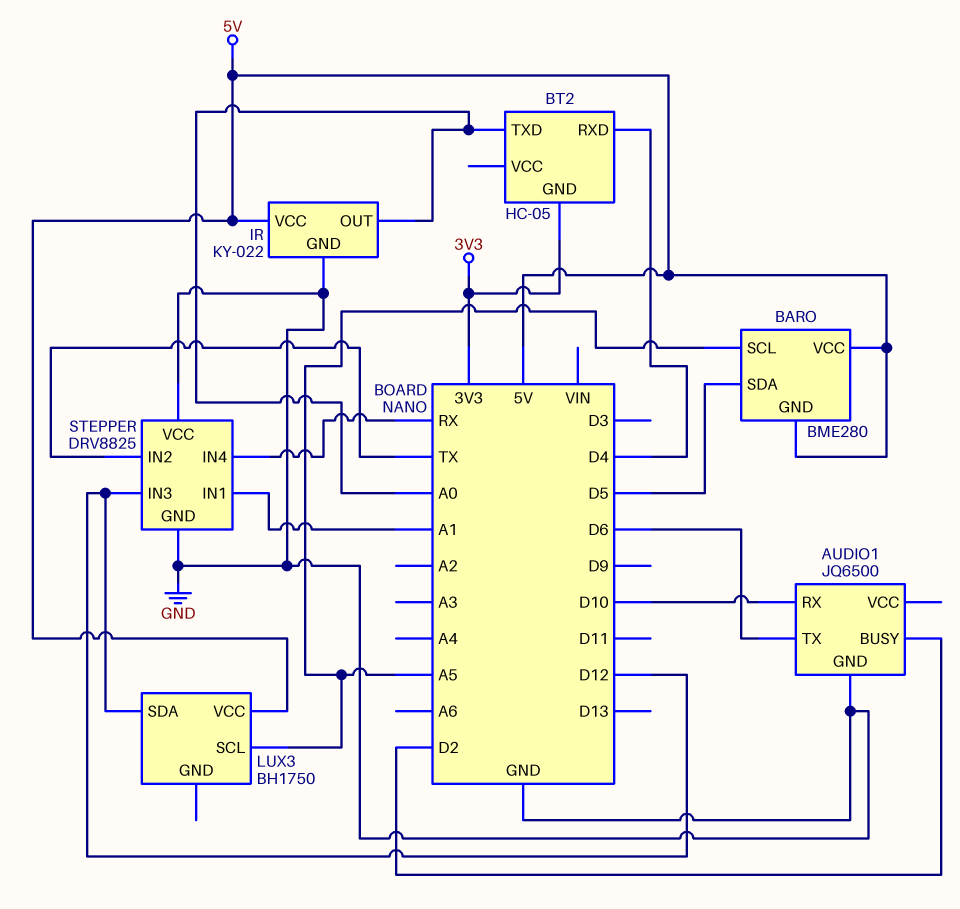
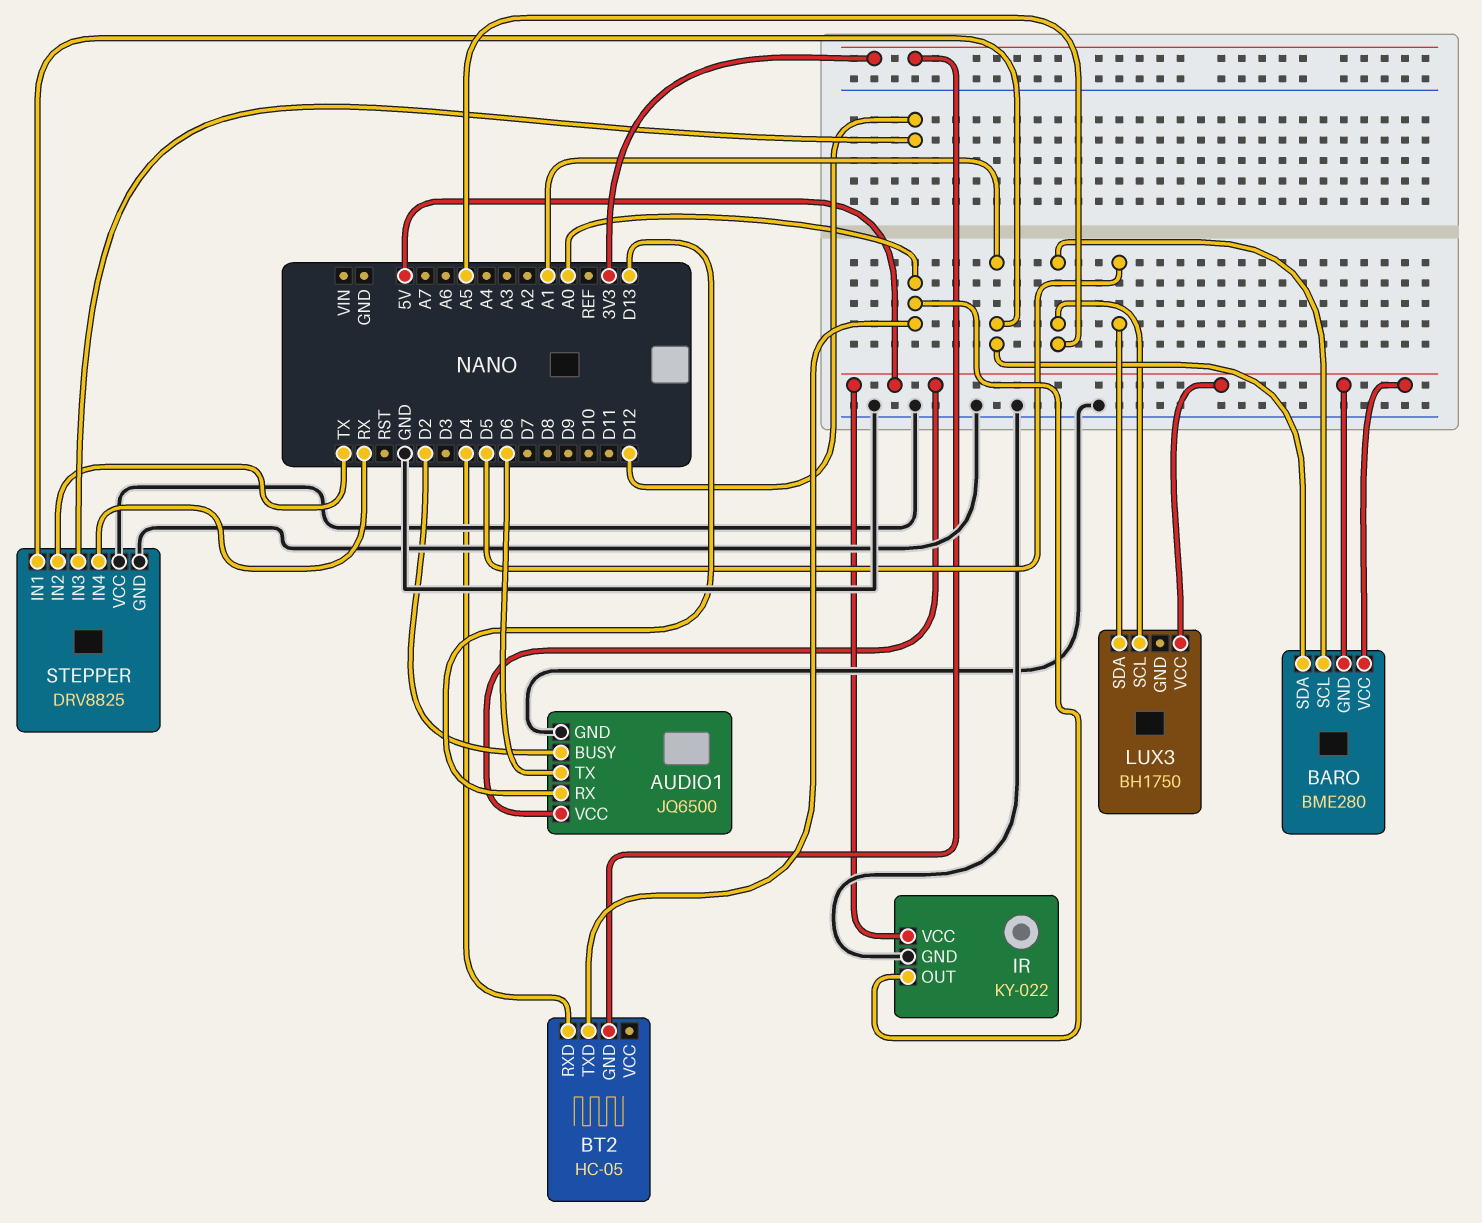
AUDIO1 pin RX: D10 -> D13
AUDIO1 pin VCC: none -> 5V
BARO pin SDA: D5 -> A1
LUX3 pin SDA: D12 -> D5

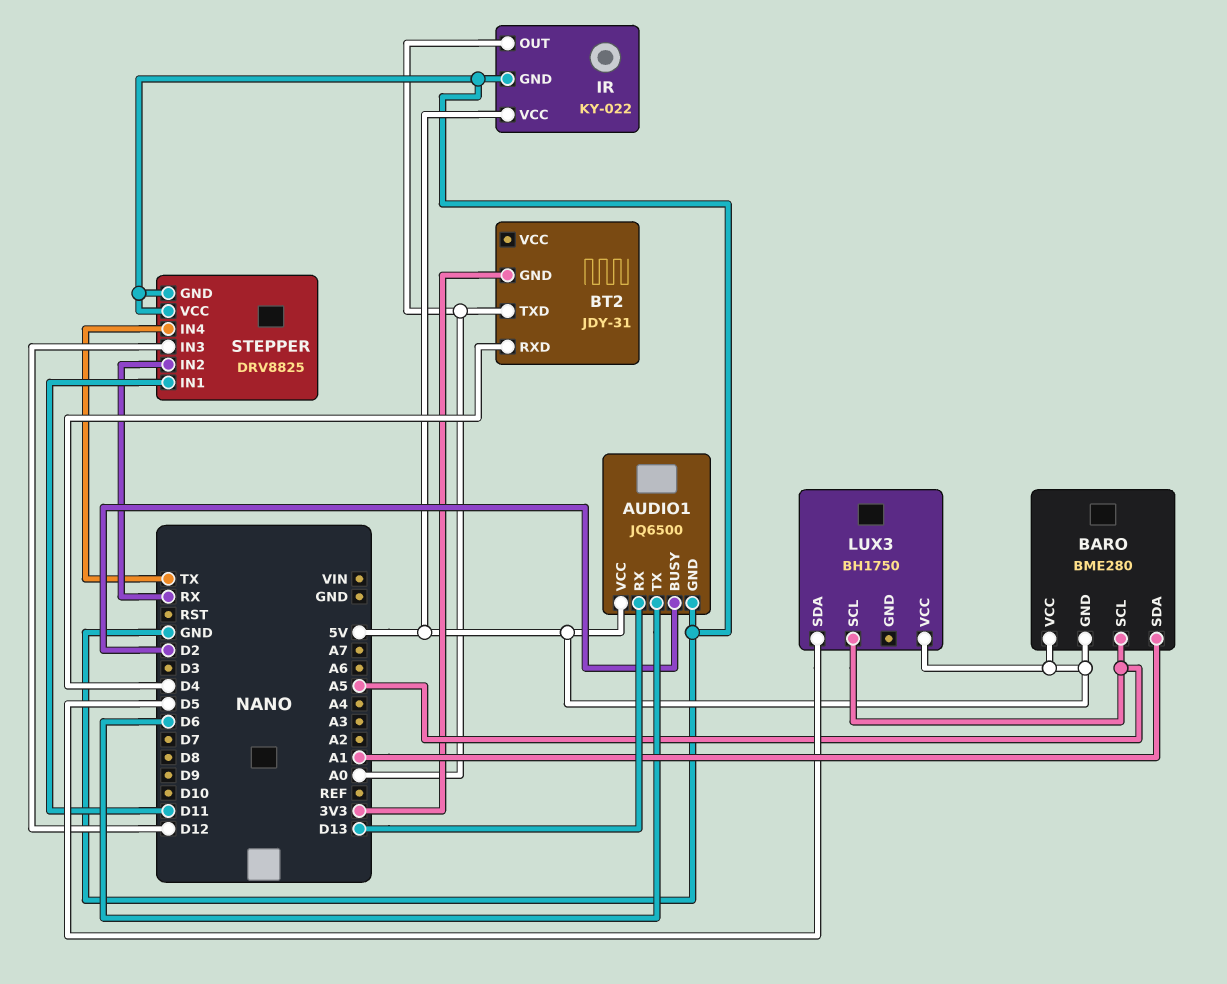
BT2: HC-05 -> JDY-31
STEPPER pin IN1: A1 -> D11
STEPPER pin IN2: TX -> RX
STEPPER pin IN4: RX -> TX

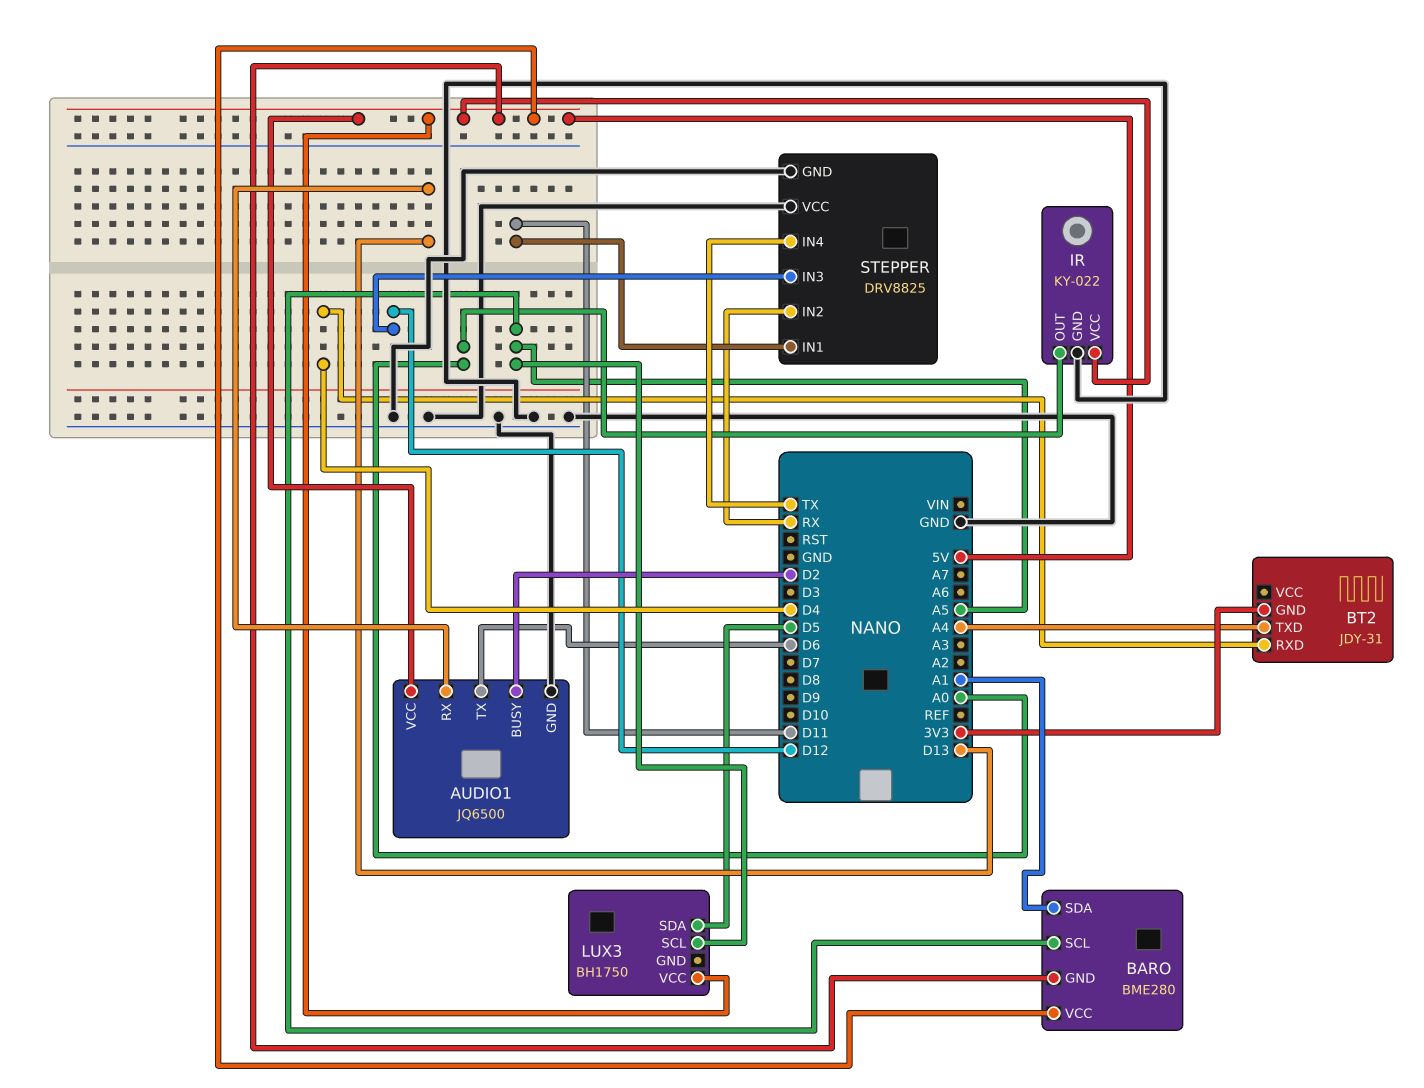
BT2 pin TXD: A0 -> A4

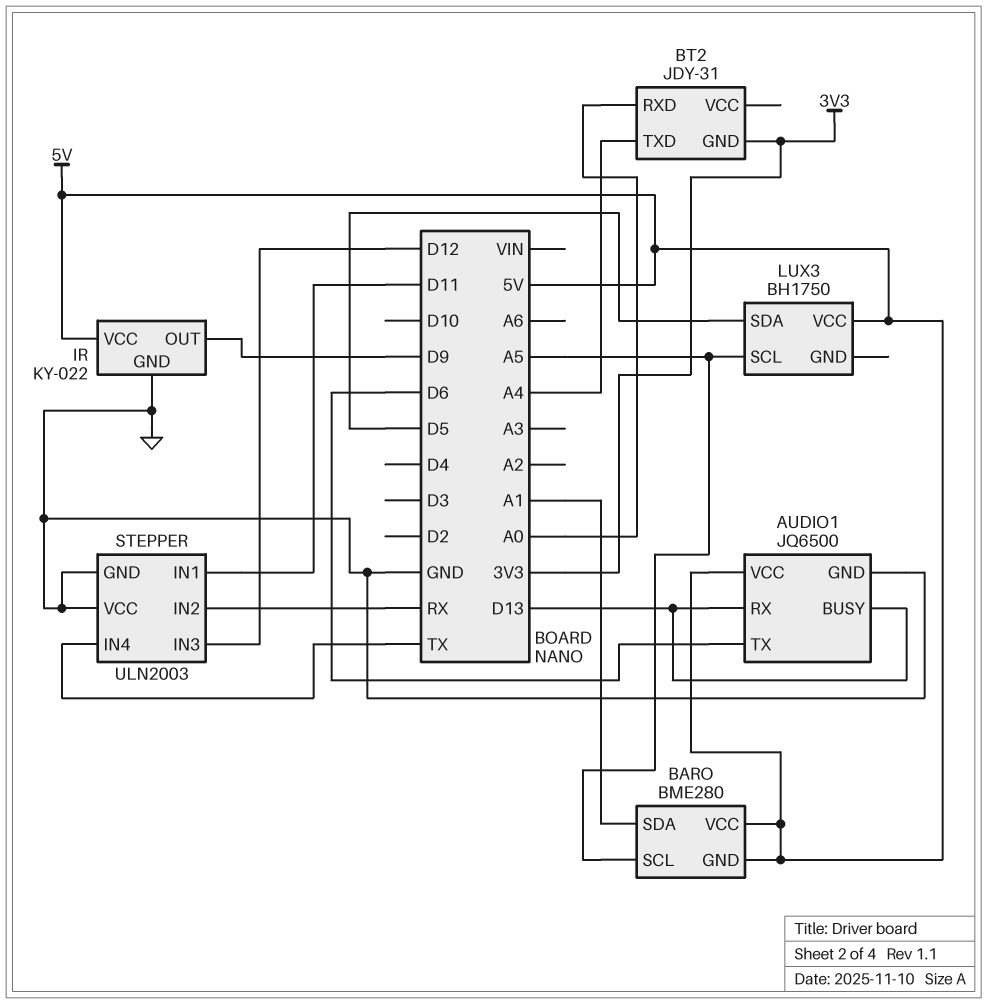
AUDIO1 pin BUSY: D2 -> D13
BT2 pin RXD: D4 -> A0
IR pin OUT: A0 -> D9
STEPPER: DRV8825 -> ULN2003

